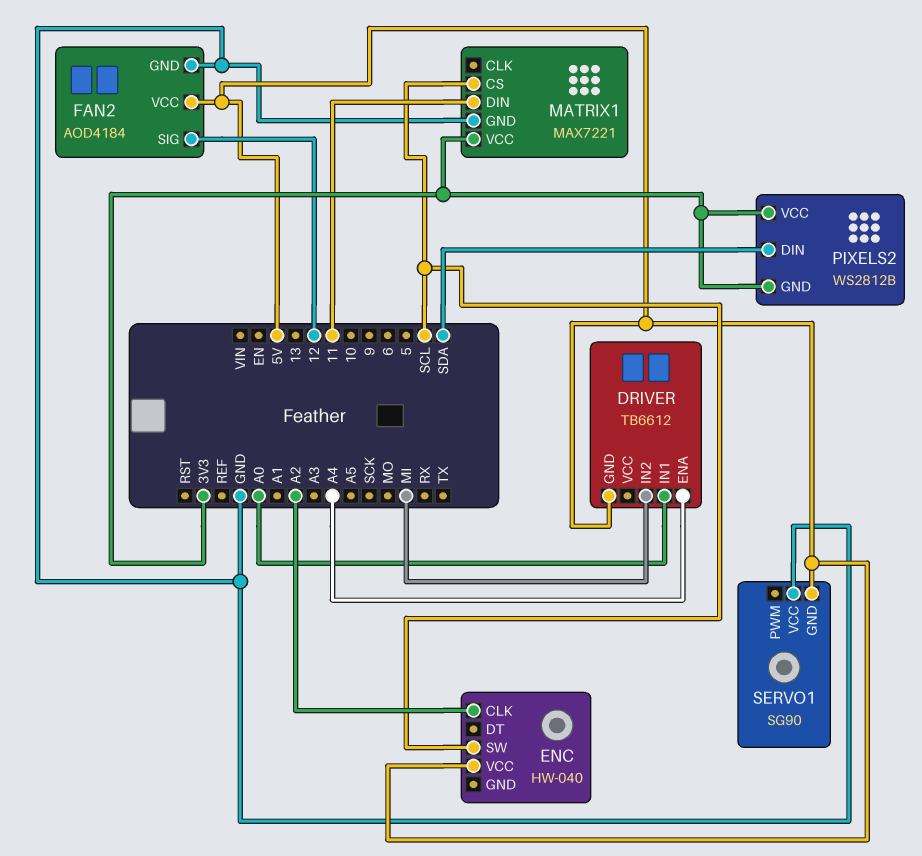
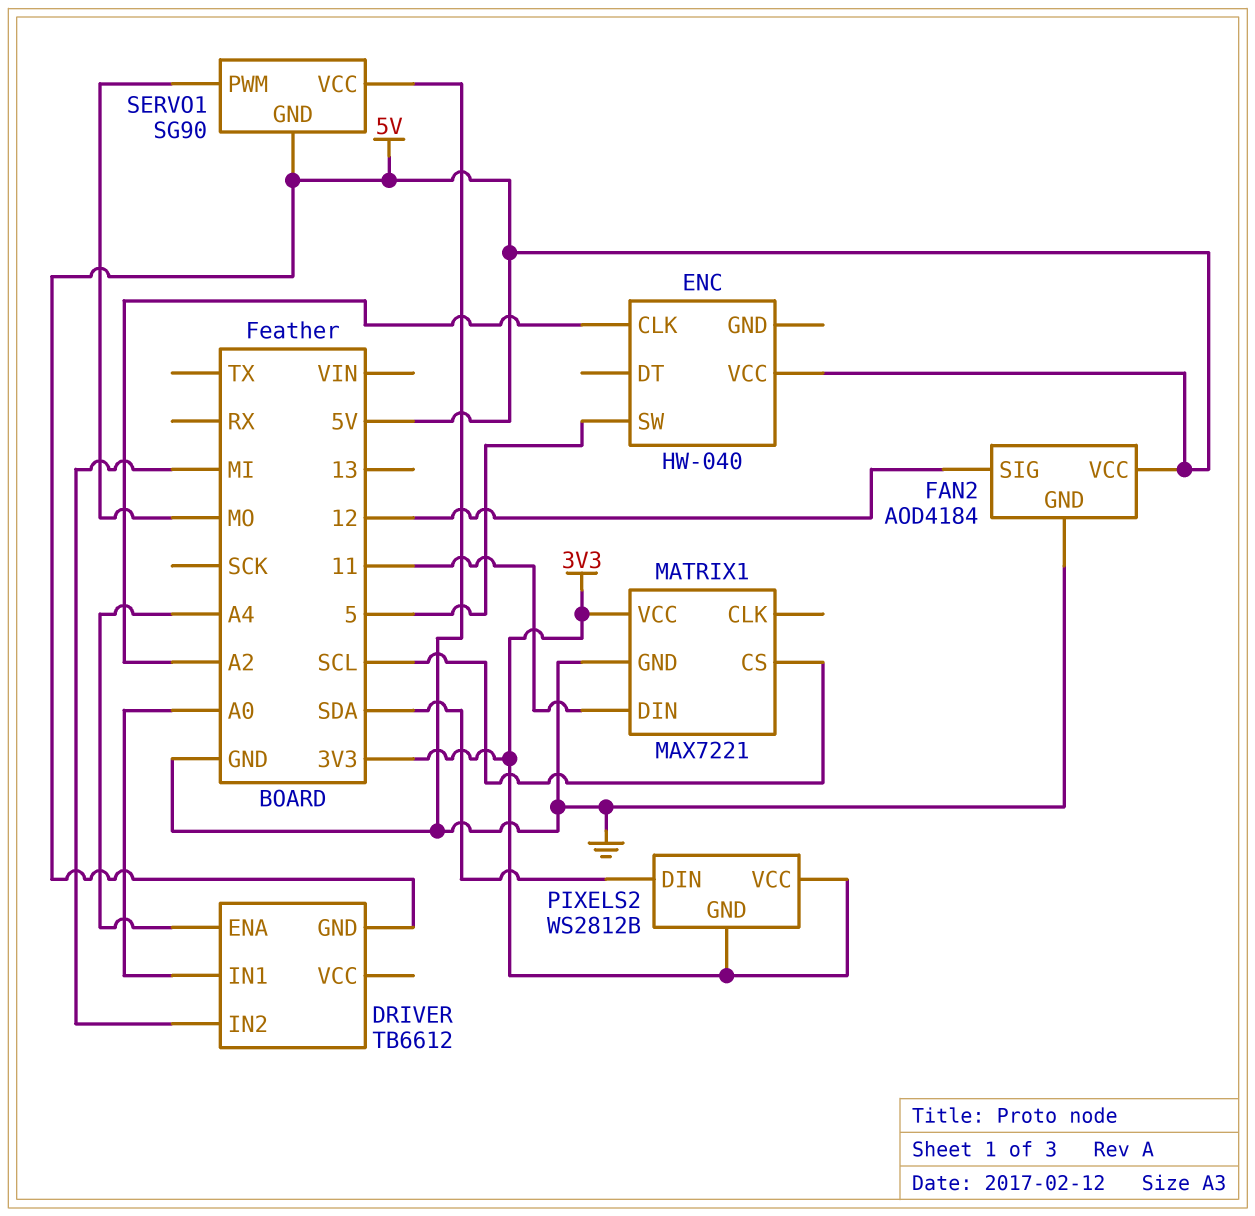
ENC pin SW: SCL -> 5
SERVO1 pin PWM: none -> MO

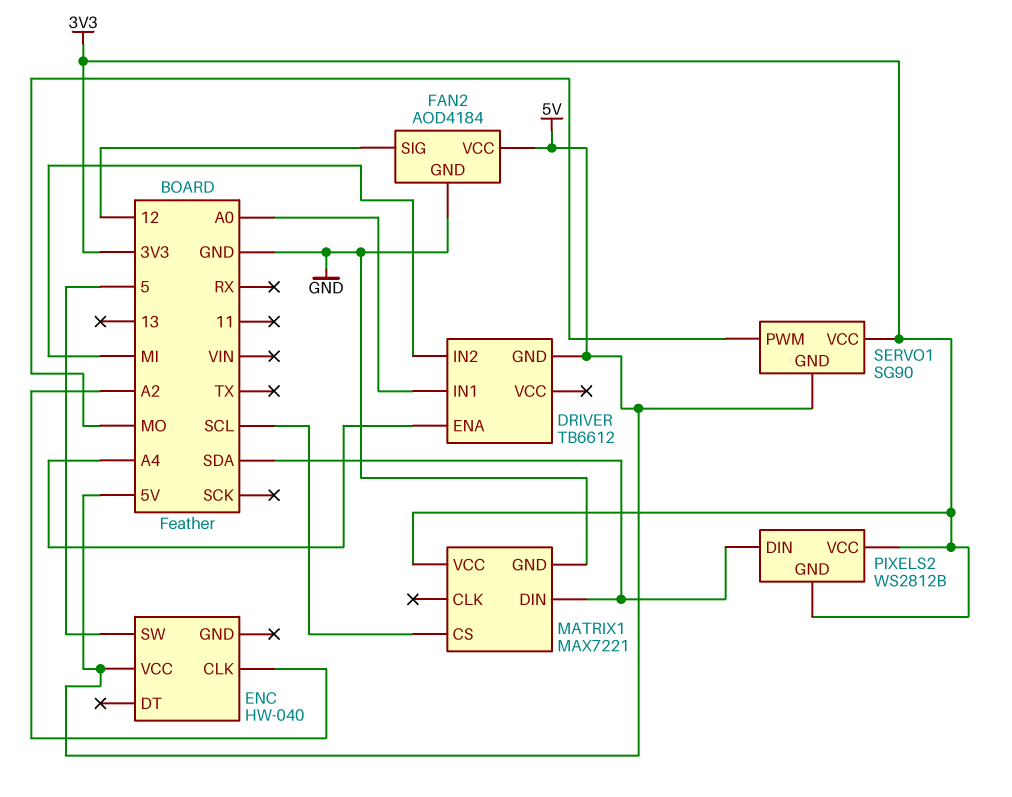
MATRIX1 pin DIN: 11 -> SDA
SERVO1 pin VCC: GND -> 3V3

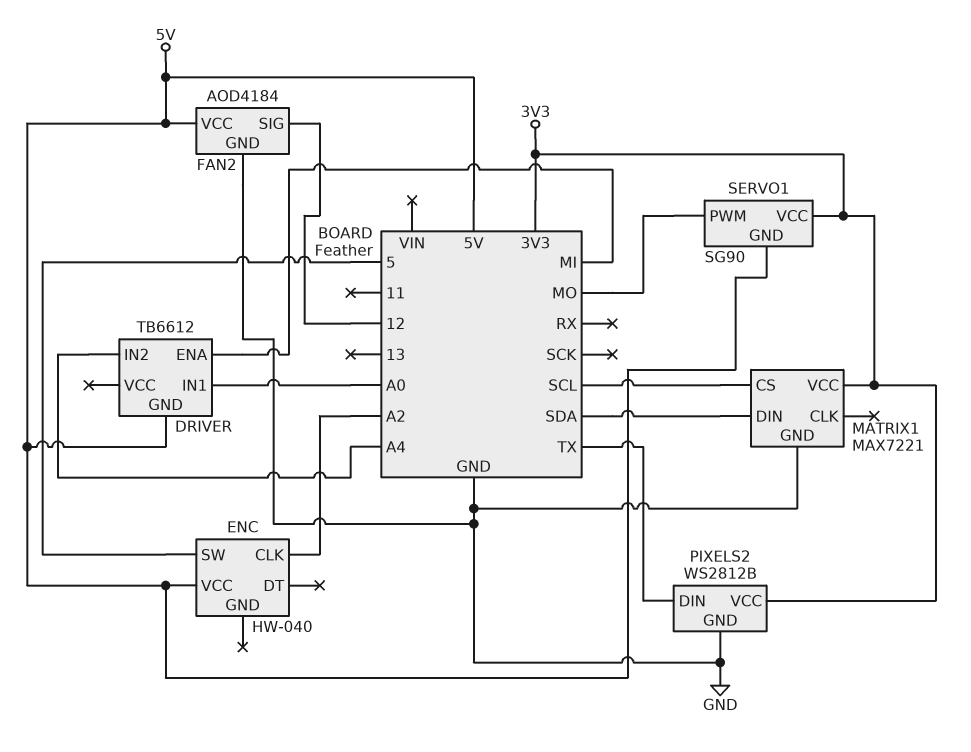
DRIVER pin ENA: A4 -> MI
DRIVER pin IN2: MI -> A4
PIXELS2 pin DIN: SDA -> TX
PIXELS2 pin GND: 3V3 -> GND

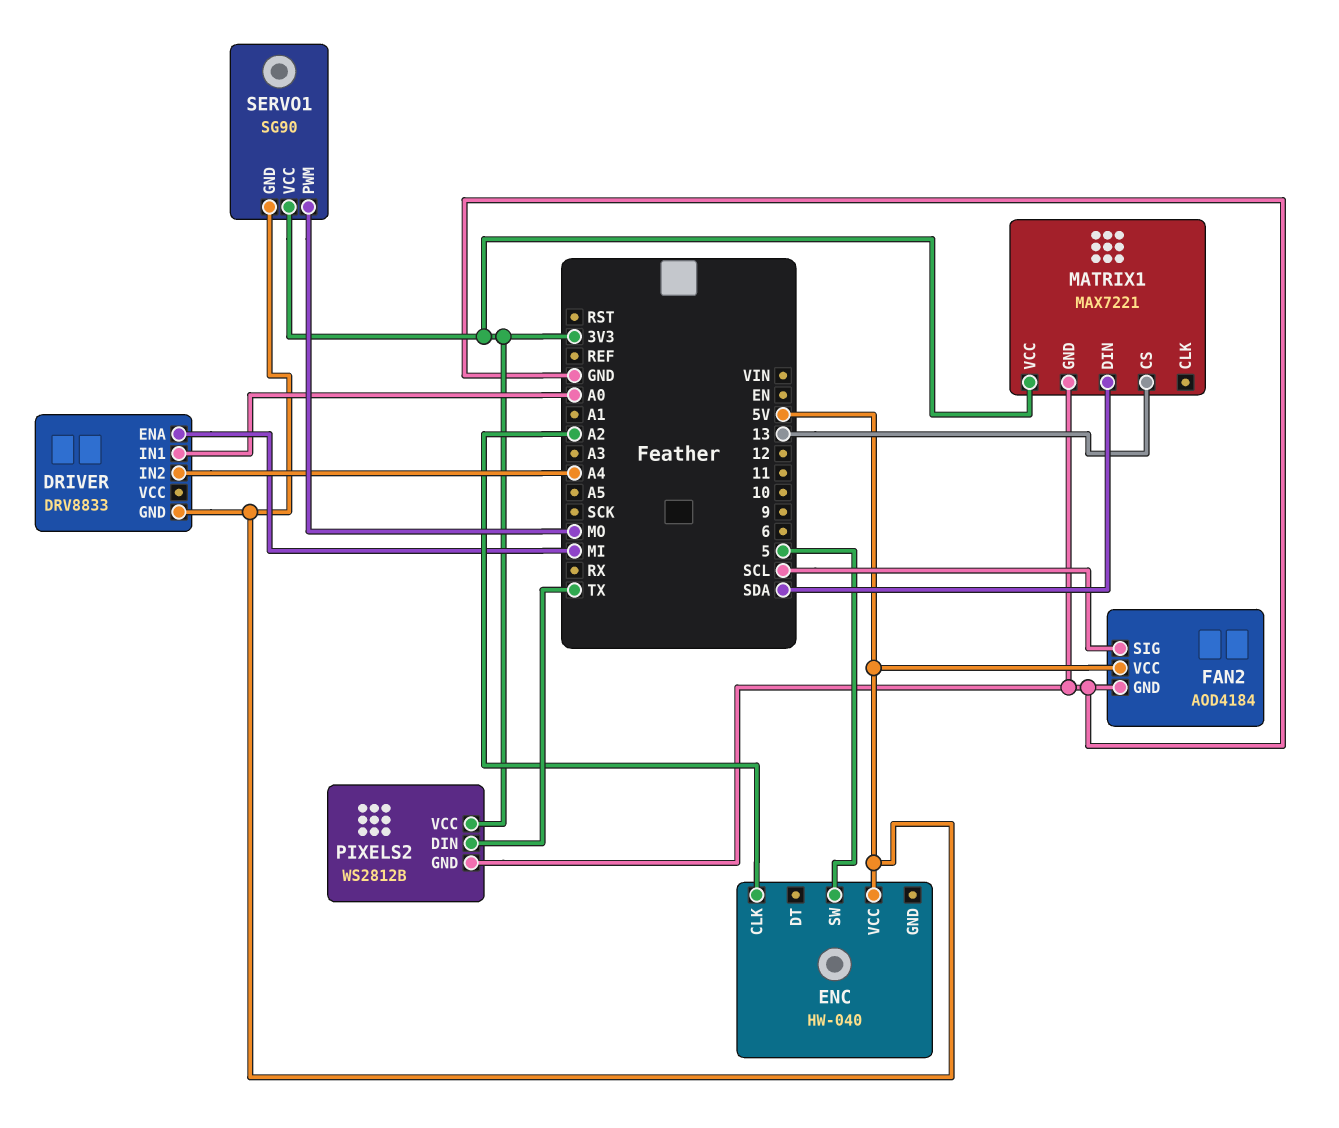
DRIVER: TB6612 -> DRV8833
FAN2 pin SIG: 12 -> SCL
MATRIX1 pin CS: SCL -> 13

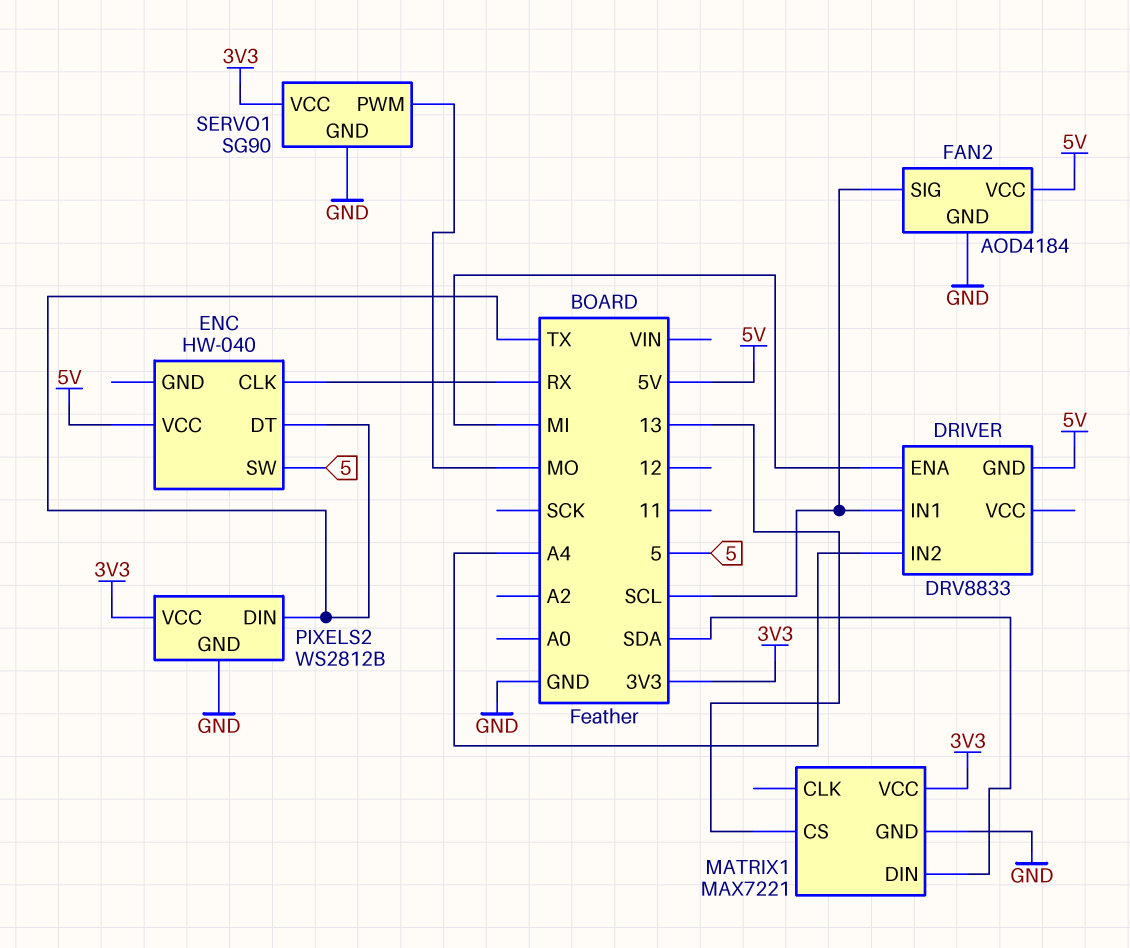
DRIVER pin IN1: A0 -> SCL
ENC pin CLK: A2 -> RX
ENC pin DT: none -> TX
SERVO1 pin GND: 5V -> GND

